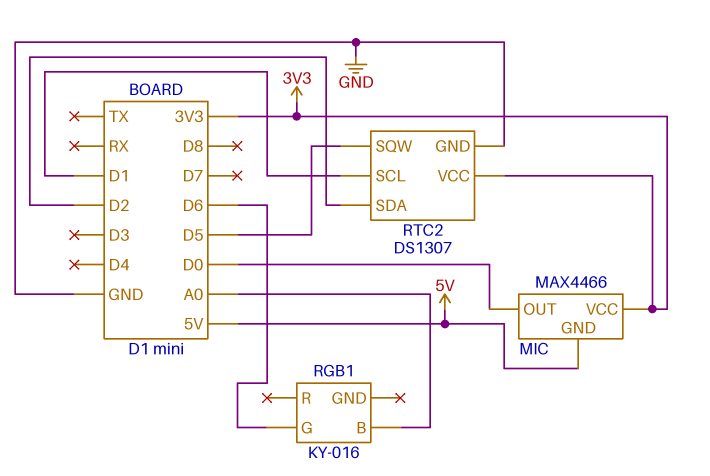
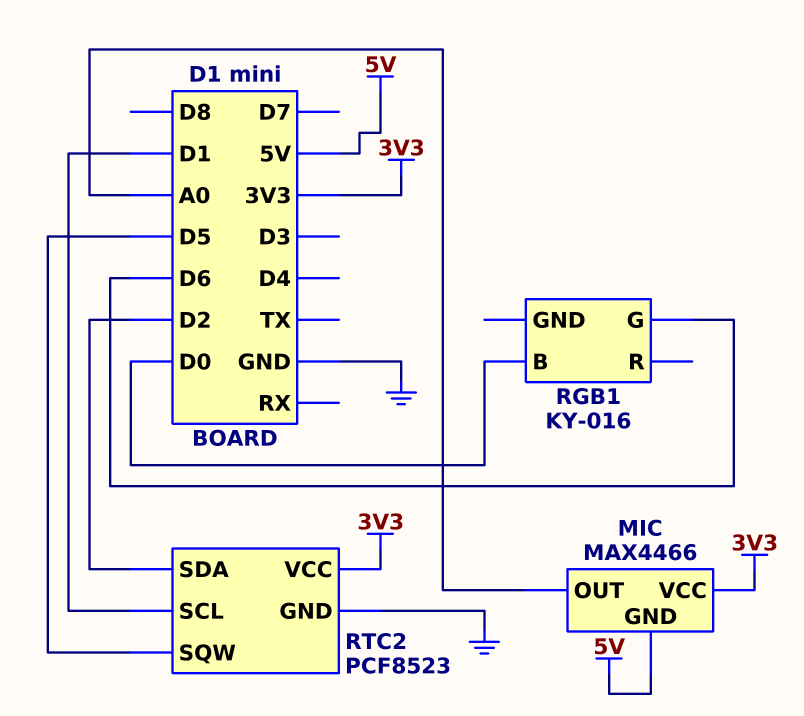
MIC pin OUT: D0 -> A0
RGB1 pin B: A0 -> D0
RTC2: DS1307 -> PCF8523

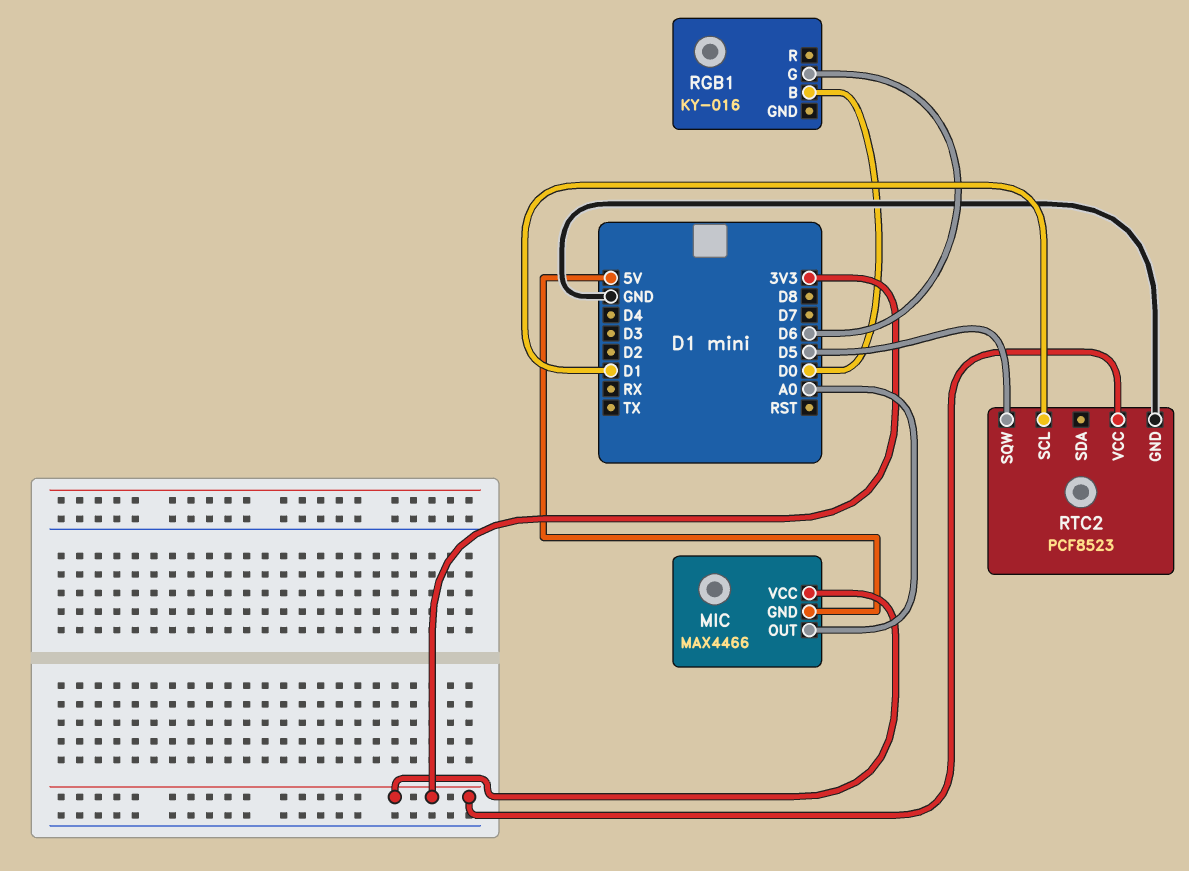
RTC2 pin SDA: D2 -> none

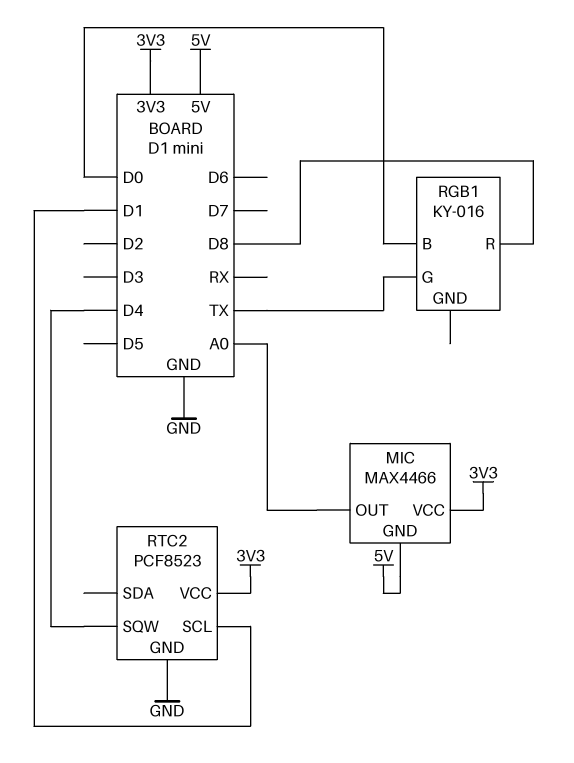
RGB1 pin G: D6 -> TX
RGB1 pin R: none -> D8
RTC2 pin SQW: D5 -> D4

